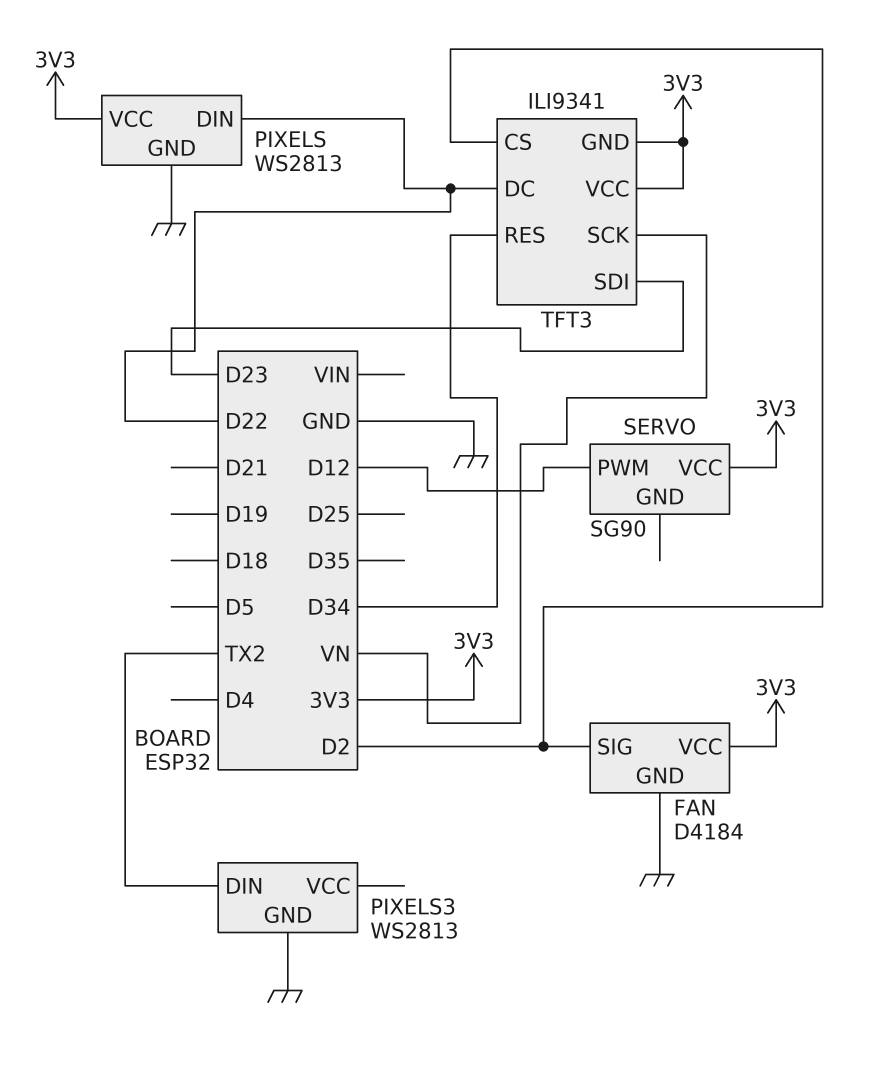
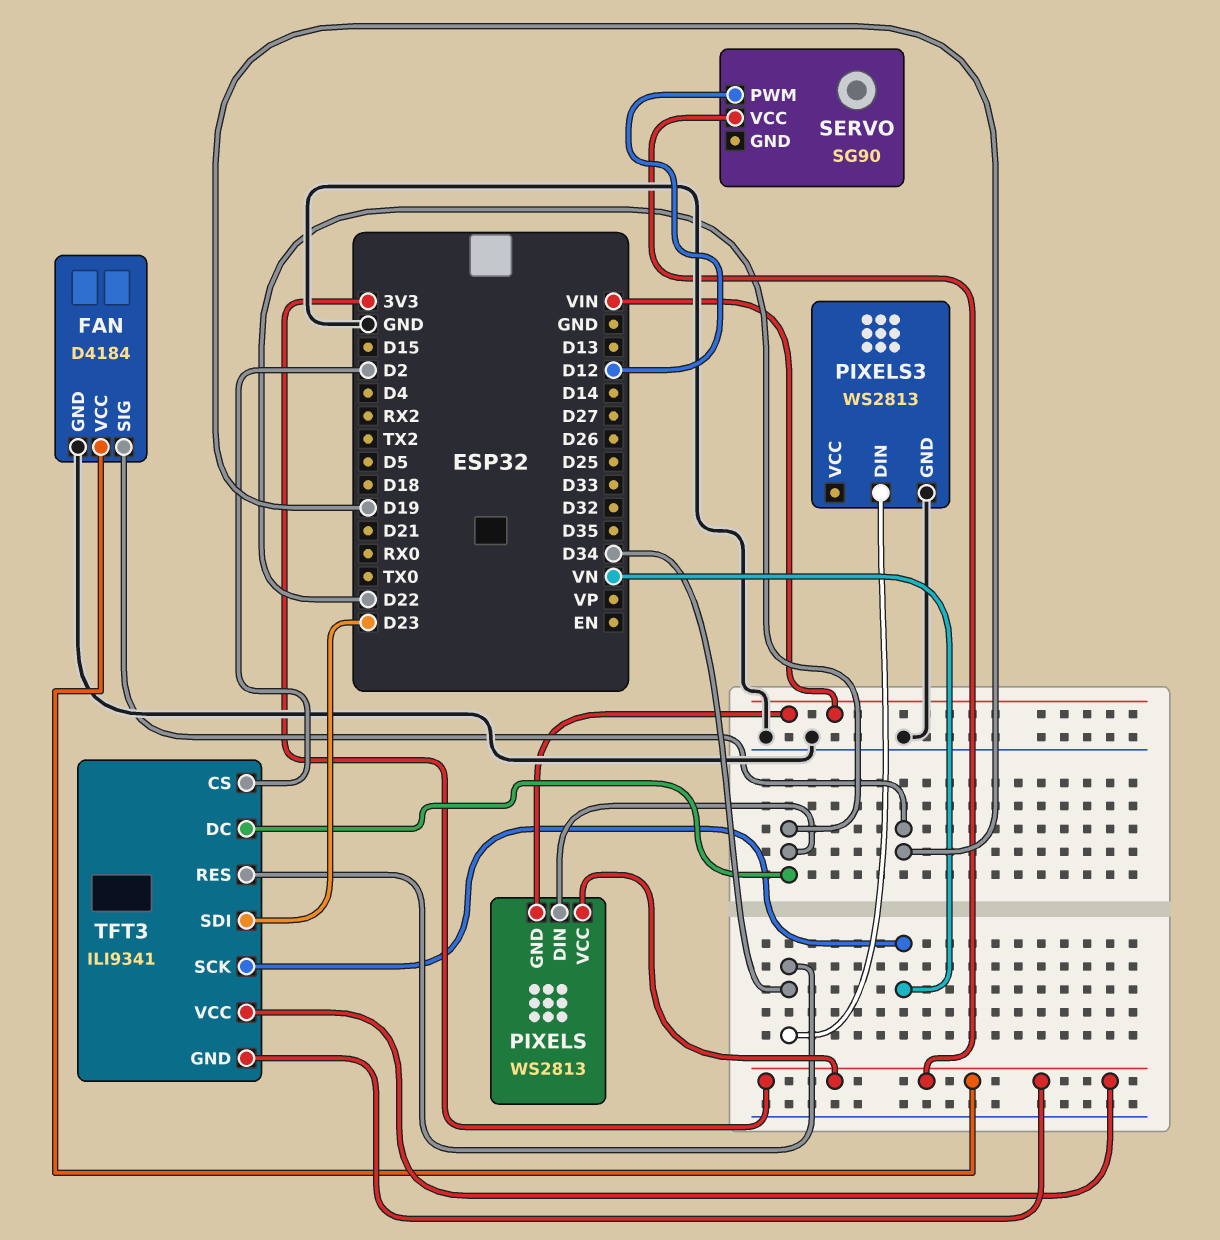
FAN pin SIG: D2 -> D19
PIXELS pin GND: GND -> VIN
PIXELS3 pin DIN: TX2 -> D34

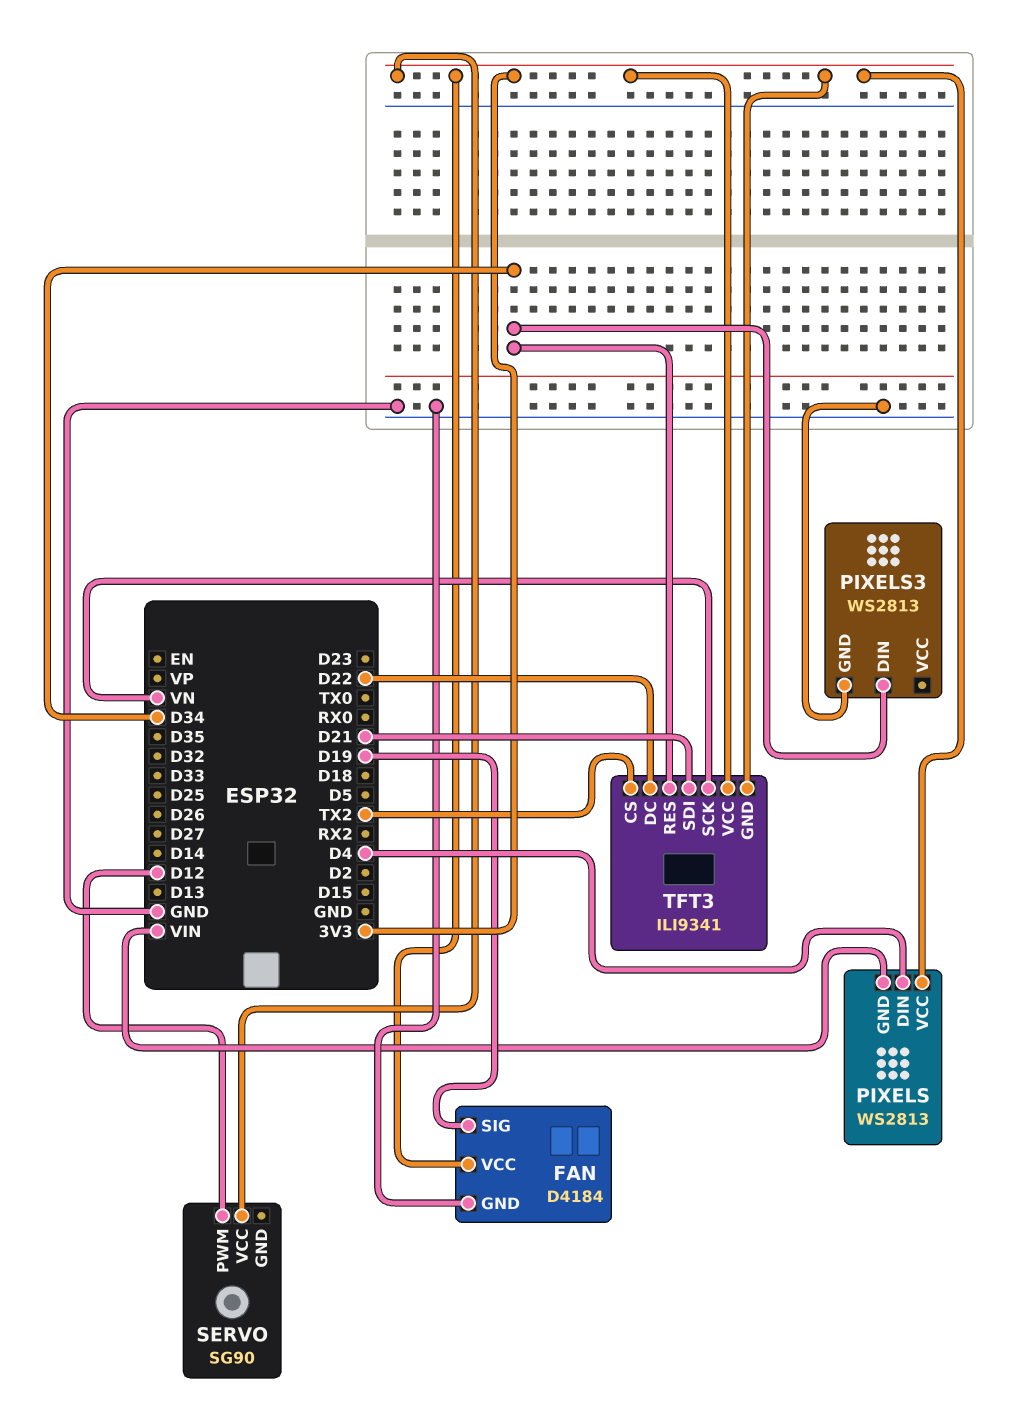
PIXELS pin DIN: D22 -> D4
TFT3 pin CS: D2 -> TX2
TFT3 pin SDI: D23 -> D21

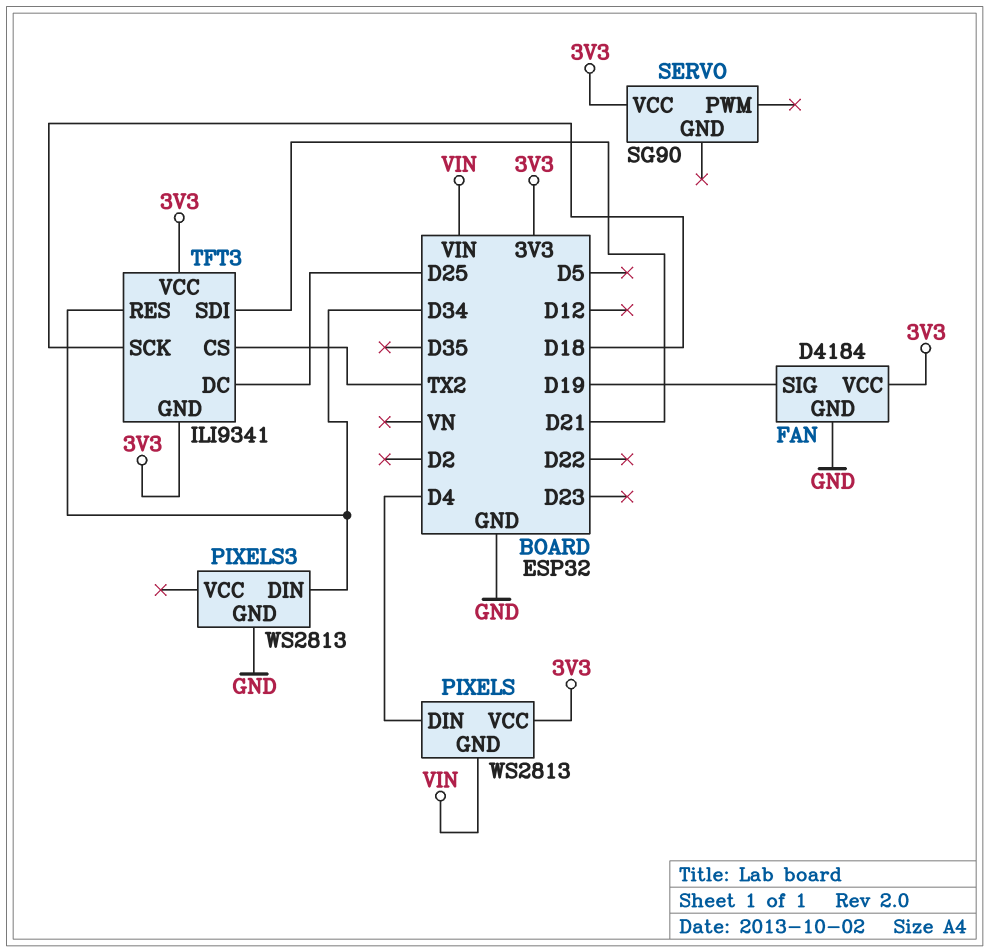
SERVO pin PWM: D12 -> none
TFT3 pin DC: D22 -> D25
TFT3 pin SCK: VN -> D18

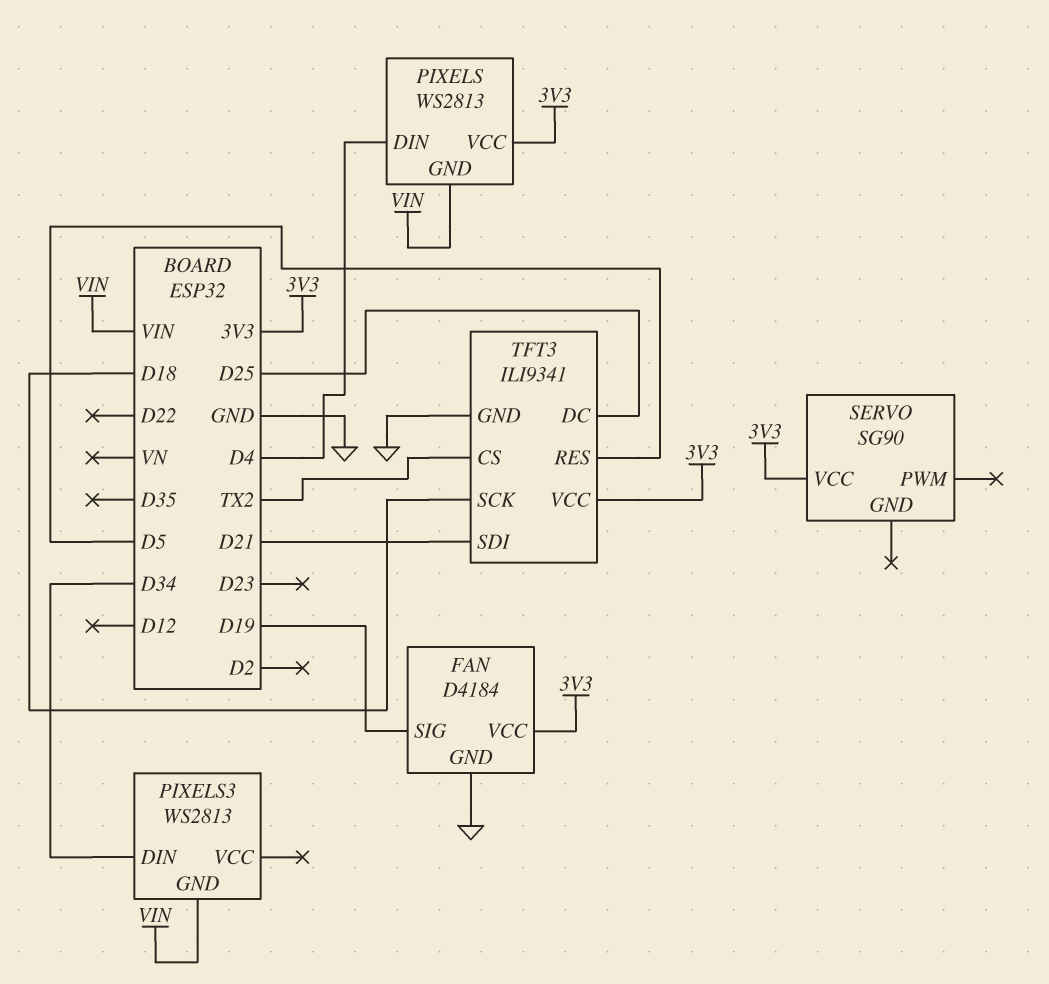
PIXELS3 pin GND: GND -> VIN
TFT3 pin GND: 3V3 -> GND
TFT3 pin RES: D34 -> D5

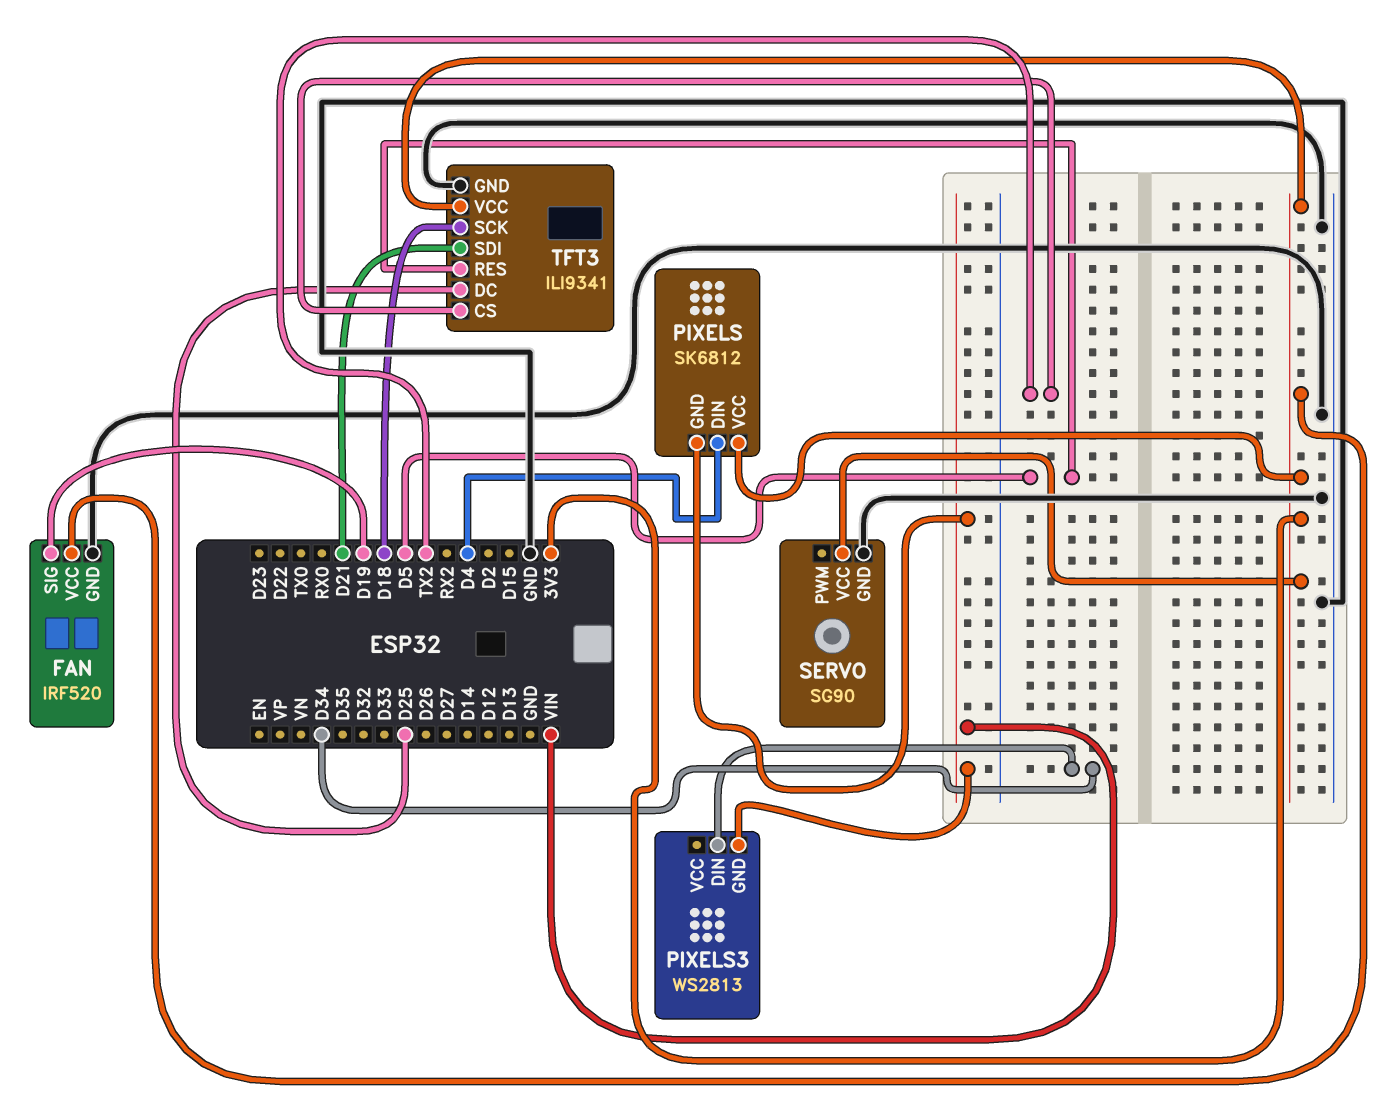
FAN: D4184 -> IRF520
PIXELS: WS2813 -> SK6812
SERVO pin GND: none -> GND

